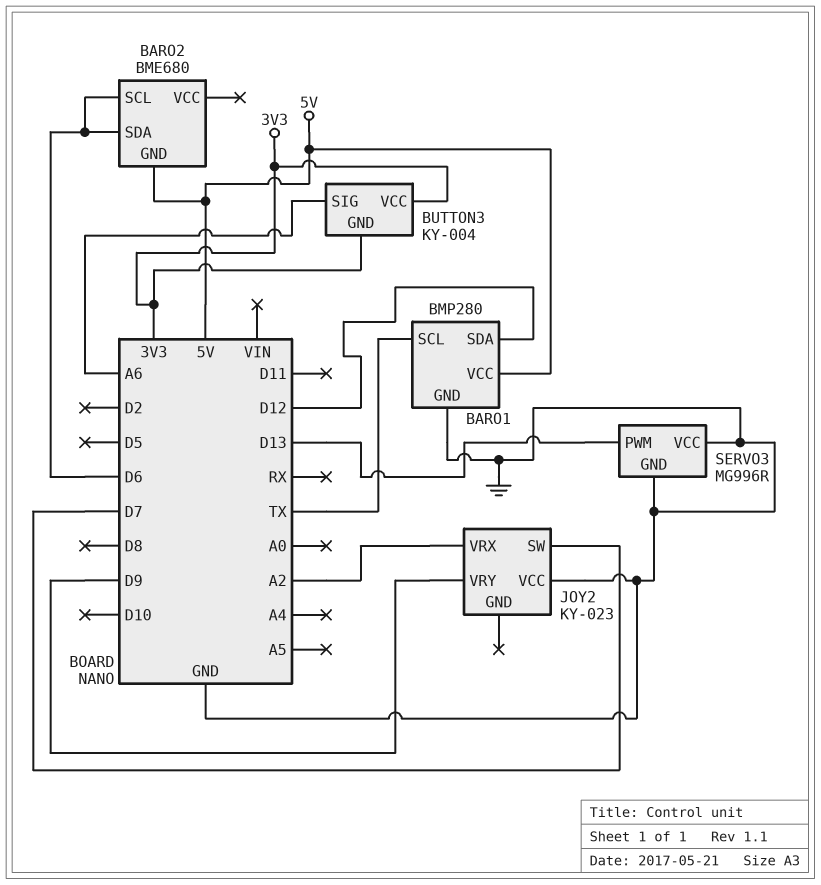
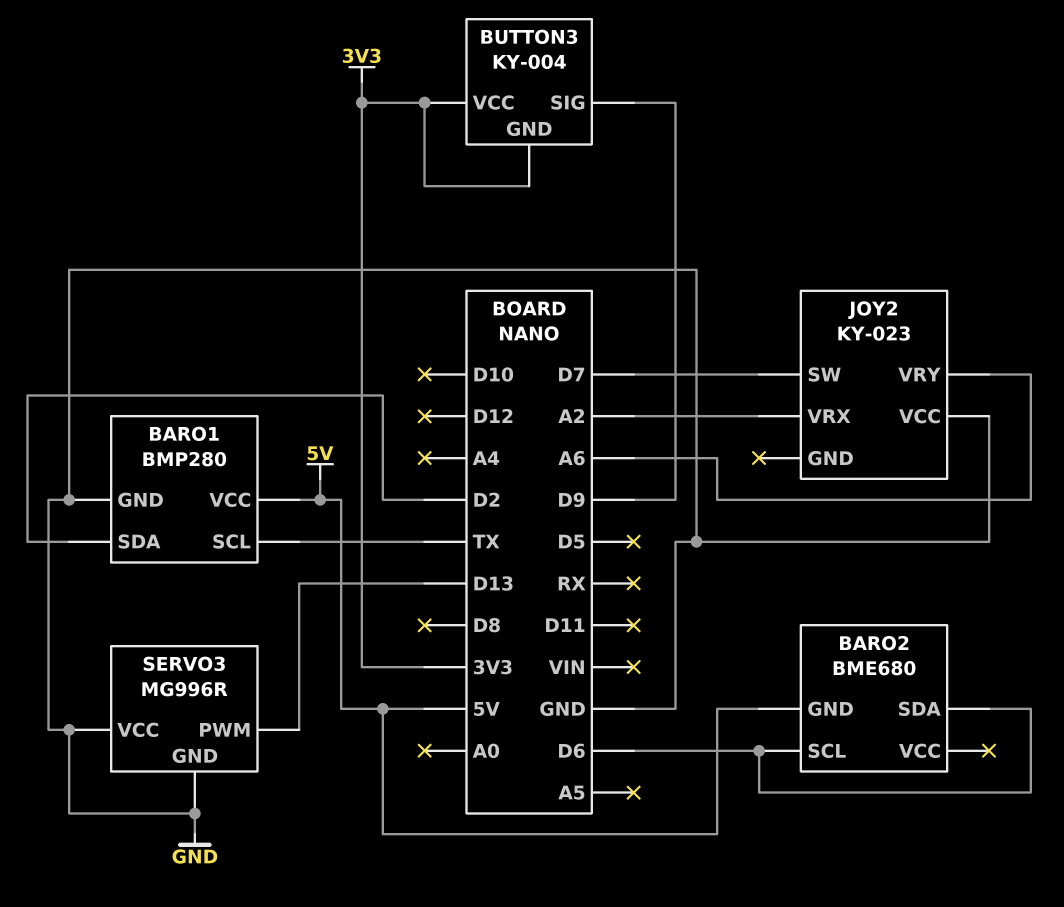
BARO1 pin SDA: D12 -> D2
BUTTON3 pin SIG: A6 -> D9
JOY2 pin VRY: D9 -> A6

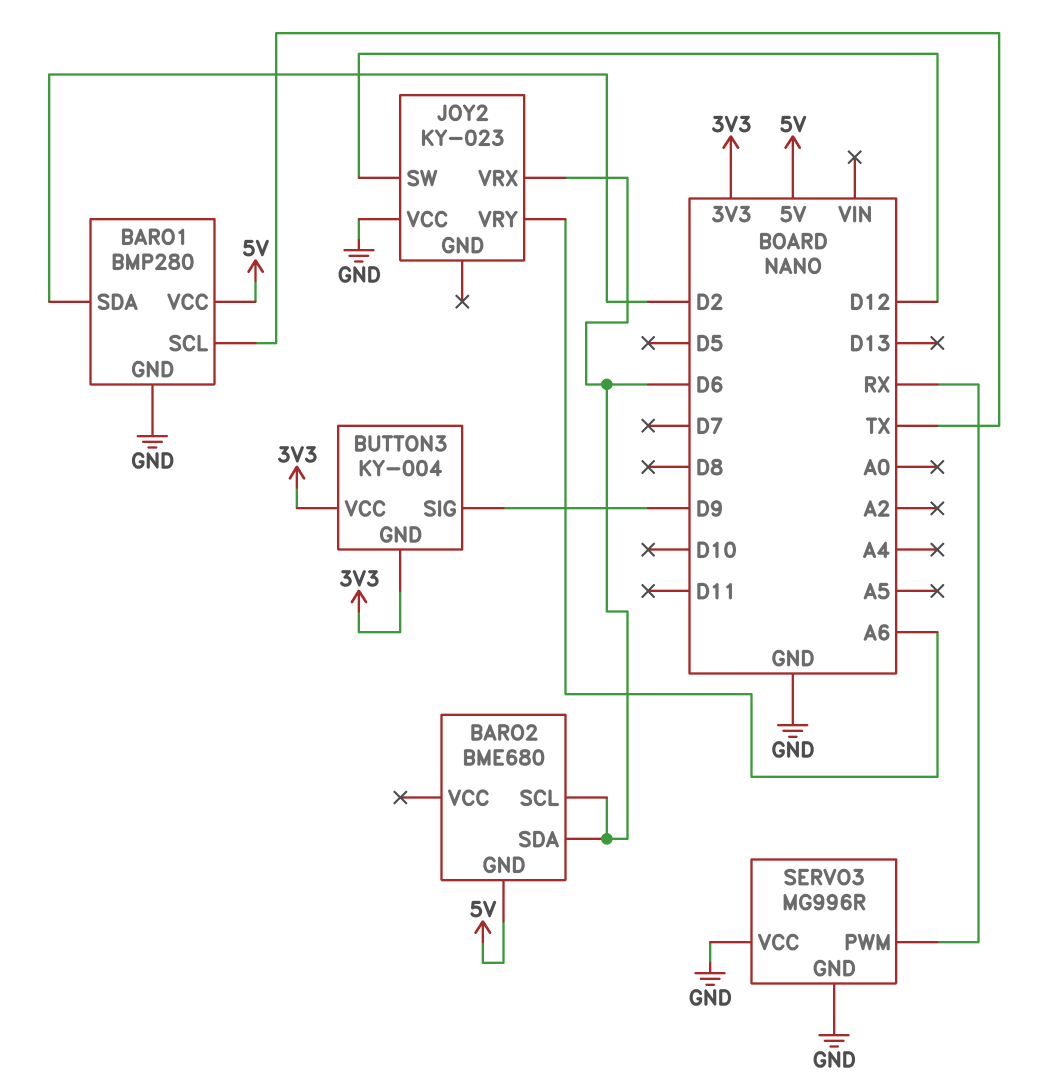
JOY2 pin SW: D7 -> D12
JOY2 pin VRX: A2 -> D6
SERVO3 pin PWM: D13 -> RX

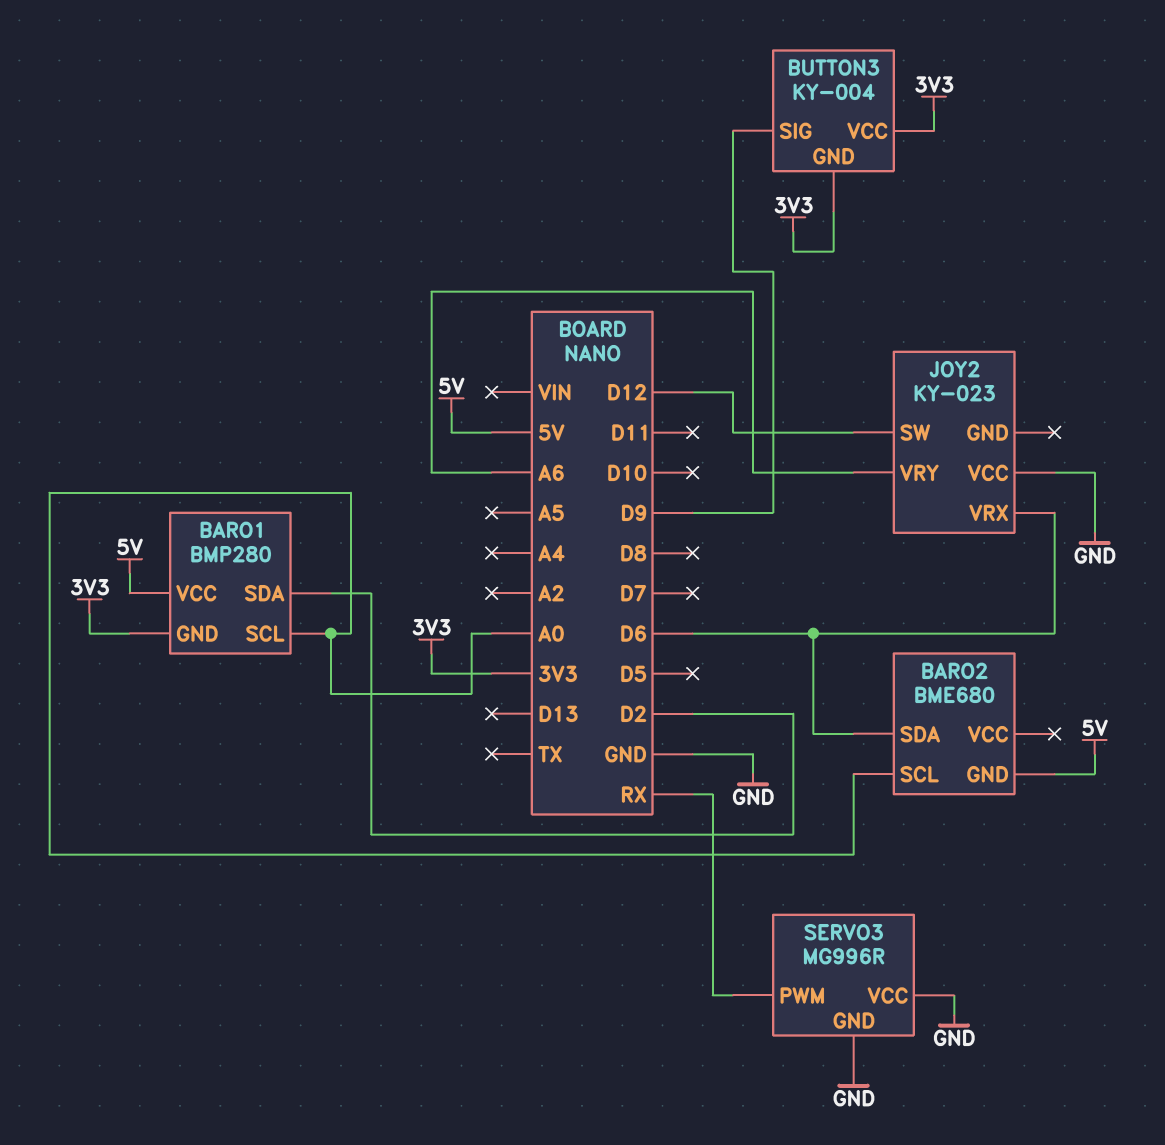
BARO1 pin GND: GND -> 3V3
BARO1 pin SCL: TX -> A0
BARO2 pin SCL: D6 -> A0

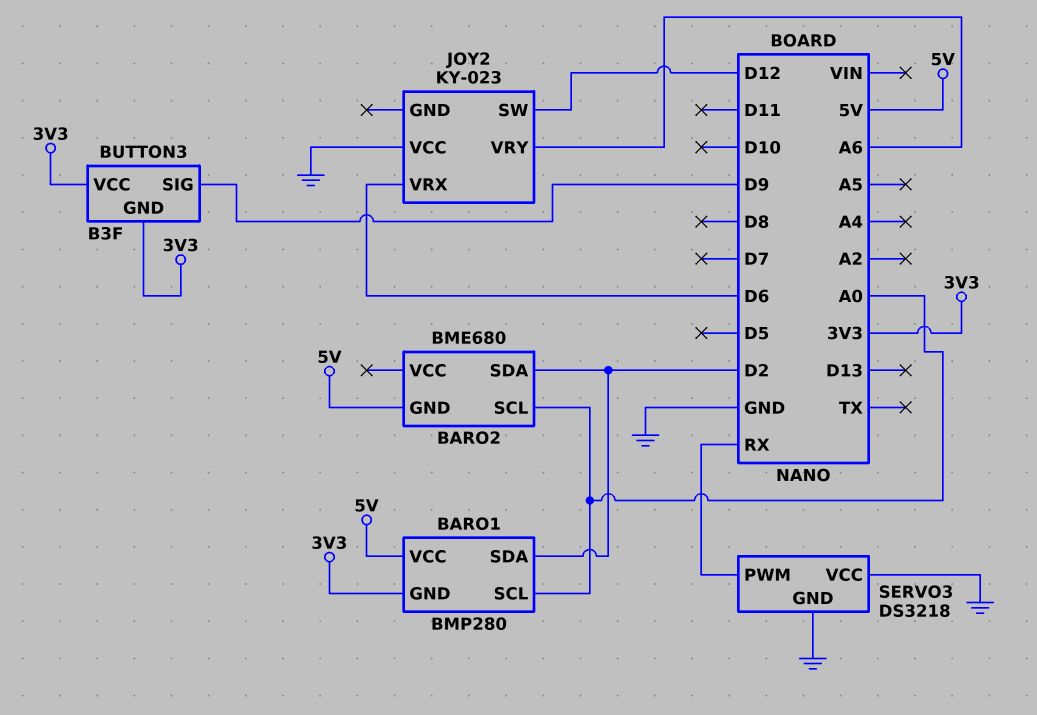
BARO2 pin SDA: D6 -> D2
BUTTON3: KY-004 -> B3F
SERVO3: MG996R -> DS3218

